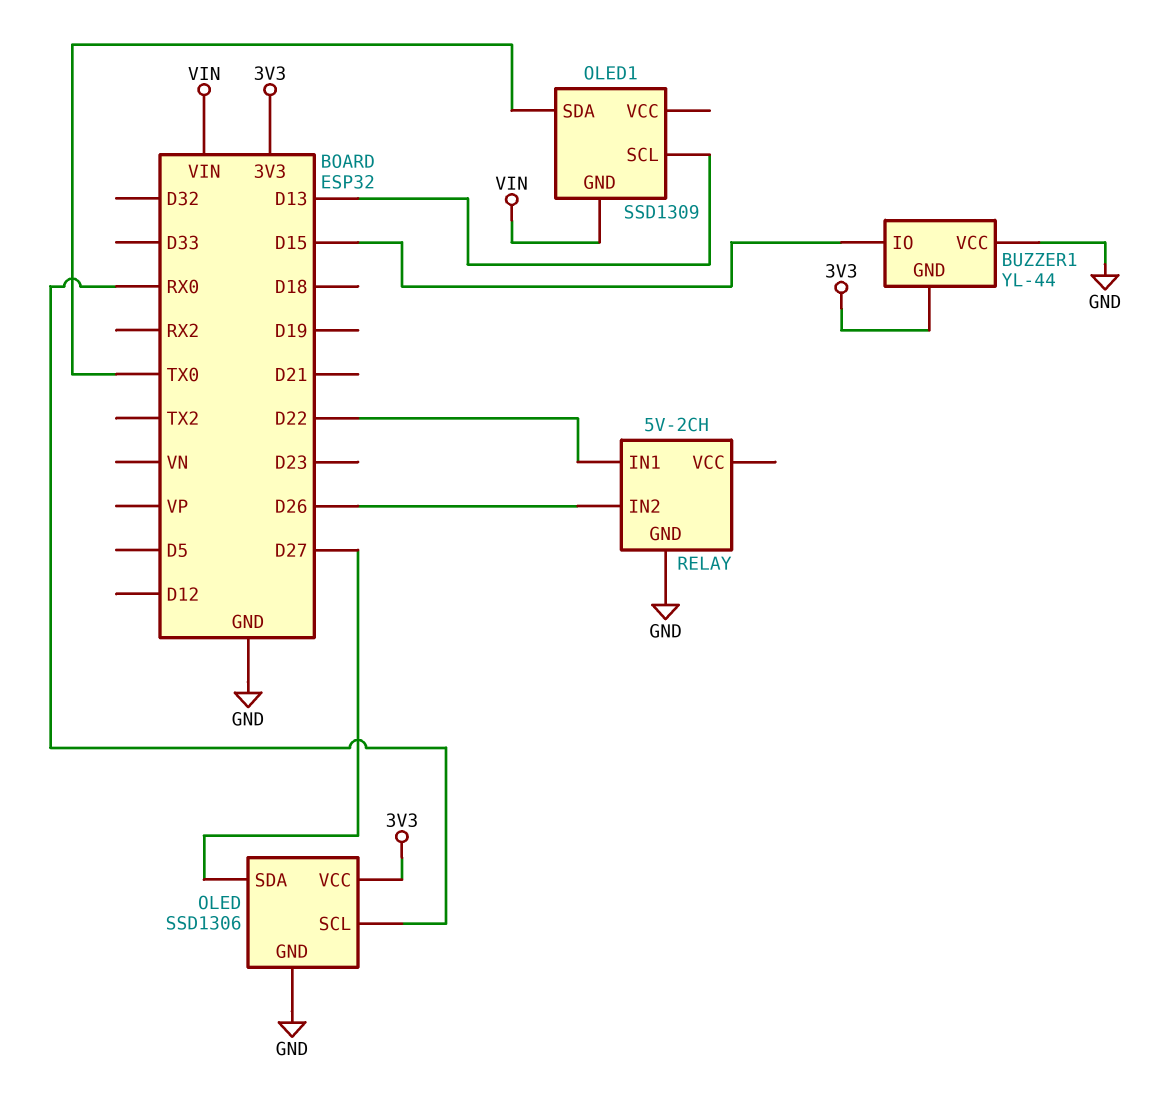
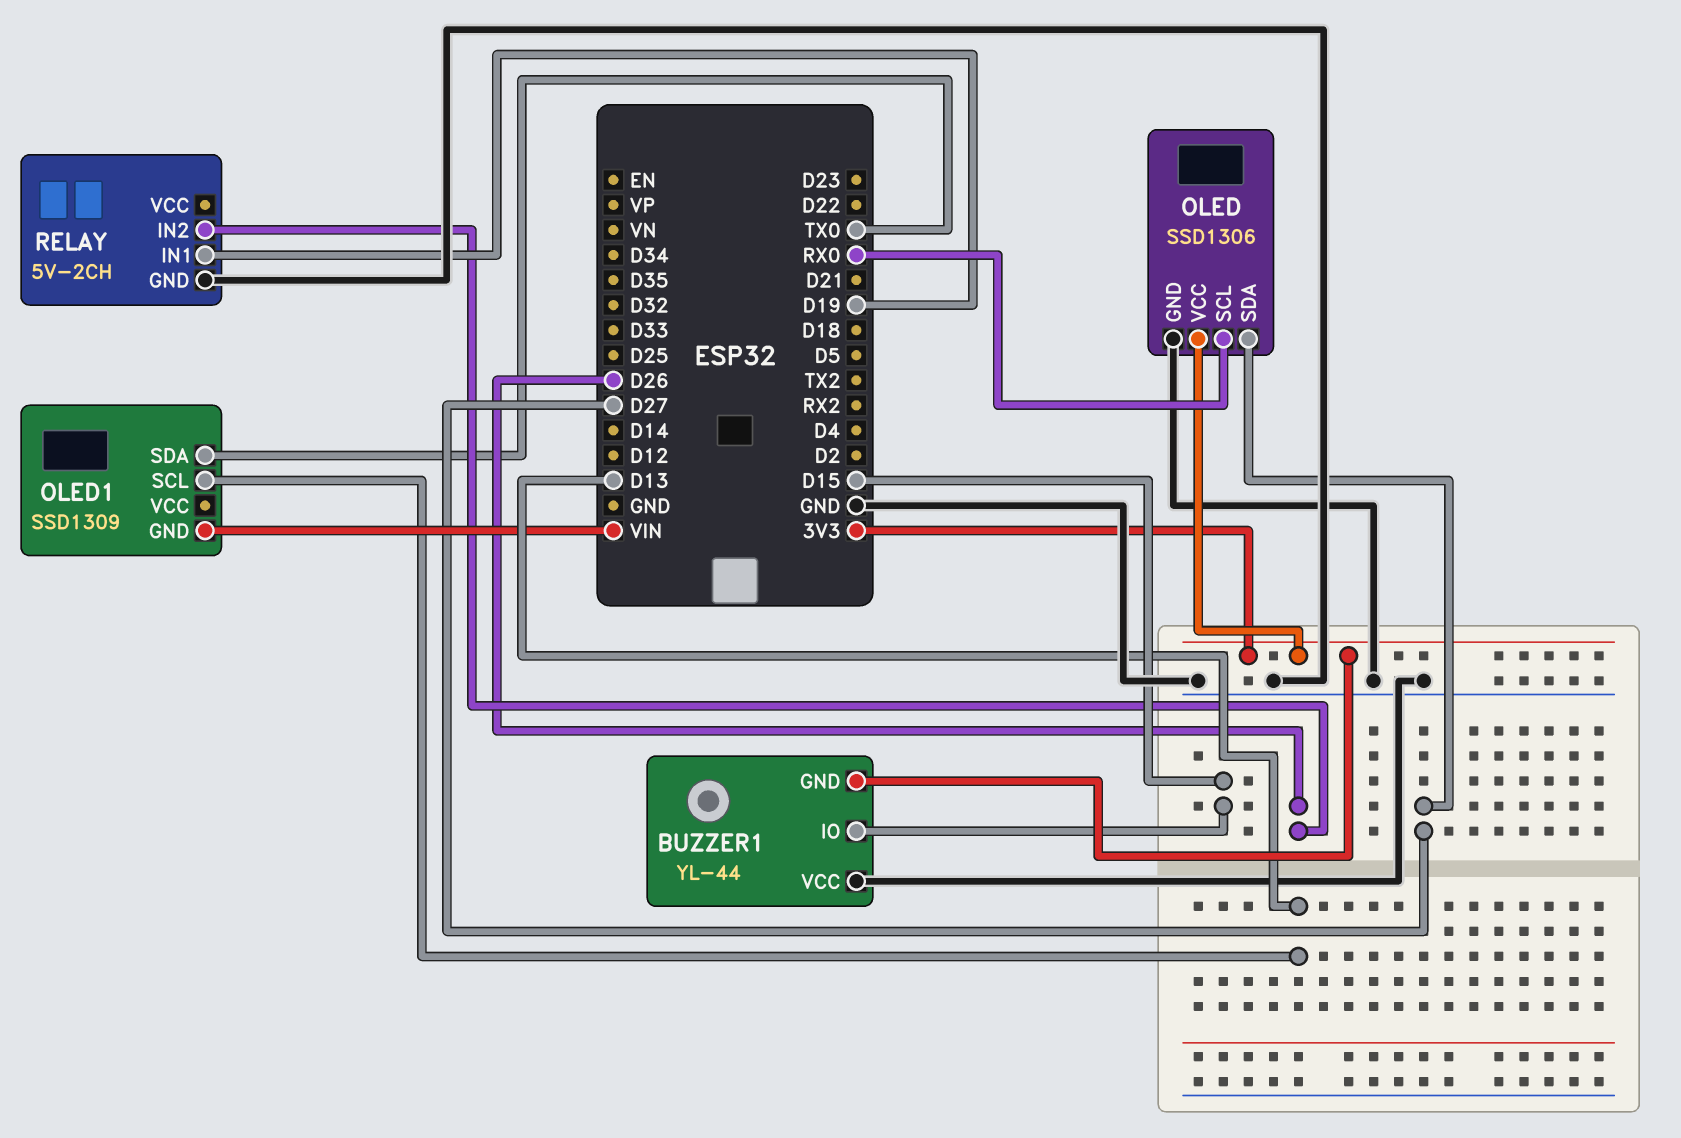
RELAY pin IN1: D22 -> D19

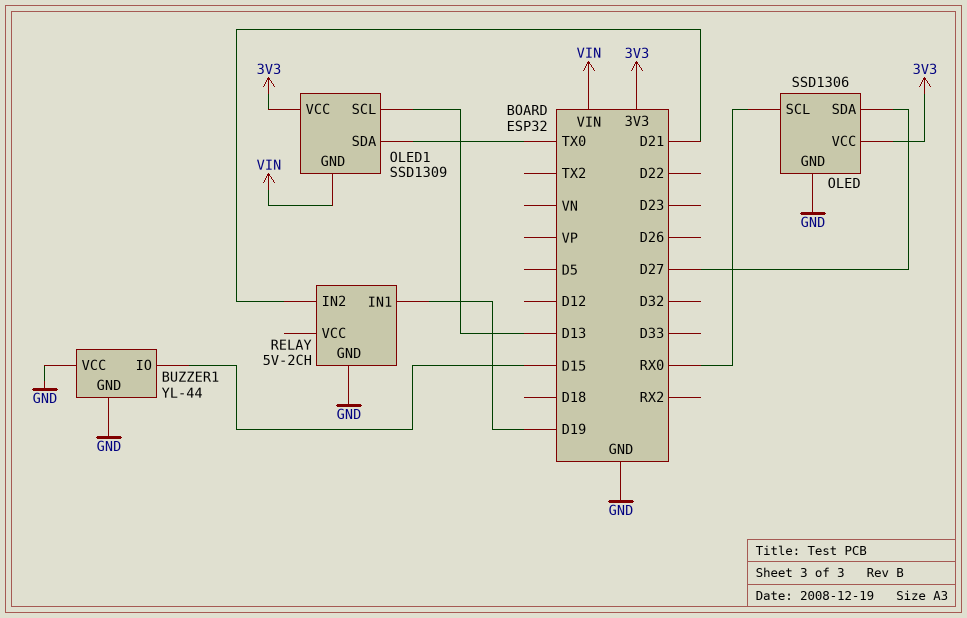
BUZZER1 pin GND: 3V3 -> GND
OLED1 pin VCC: none -> 3V3
RELAY pin IN2: D26 -> D21

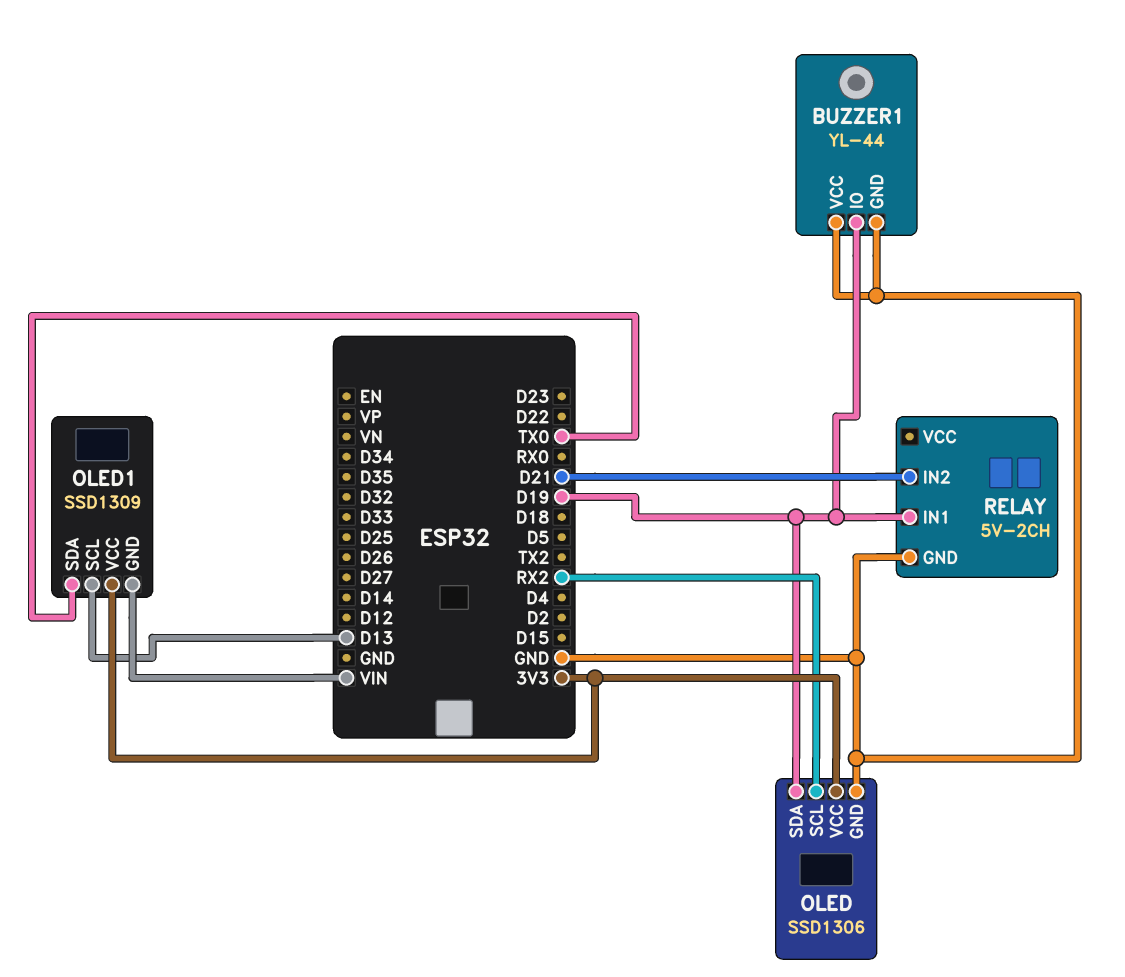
BUZZER1 pin IO: D15 -> D19
OLED pin SCL: RX0 -> RX2
OLED pin SDA: D27 -> D19

